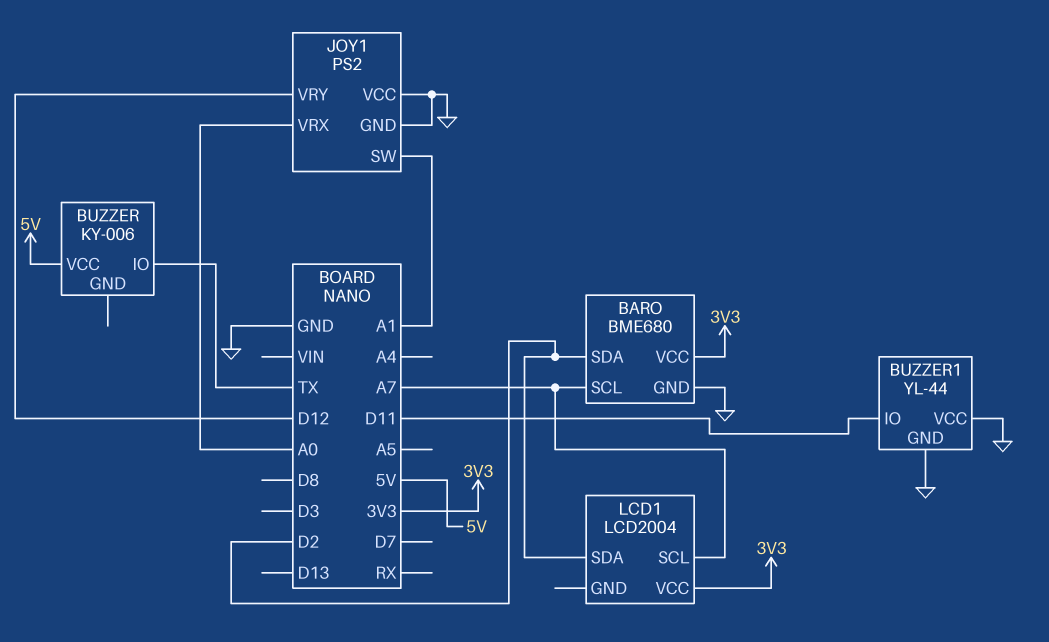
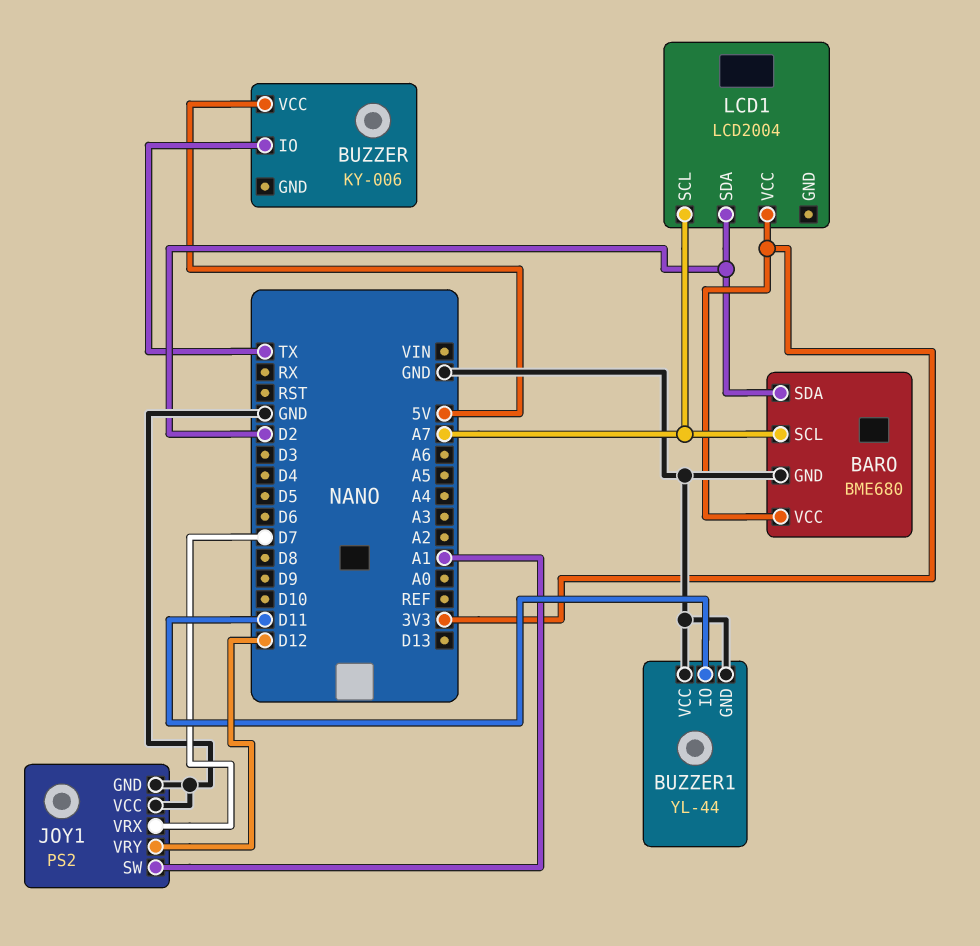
JOY1 pin VRX: A0 -> D7

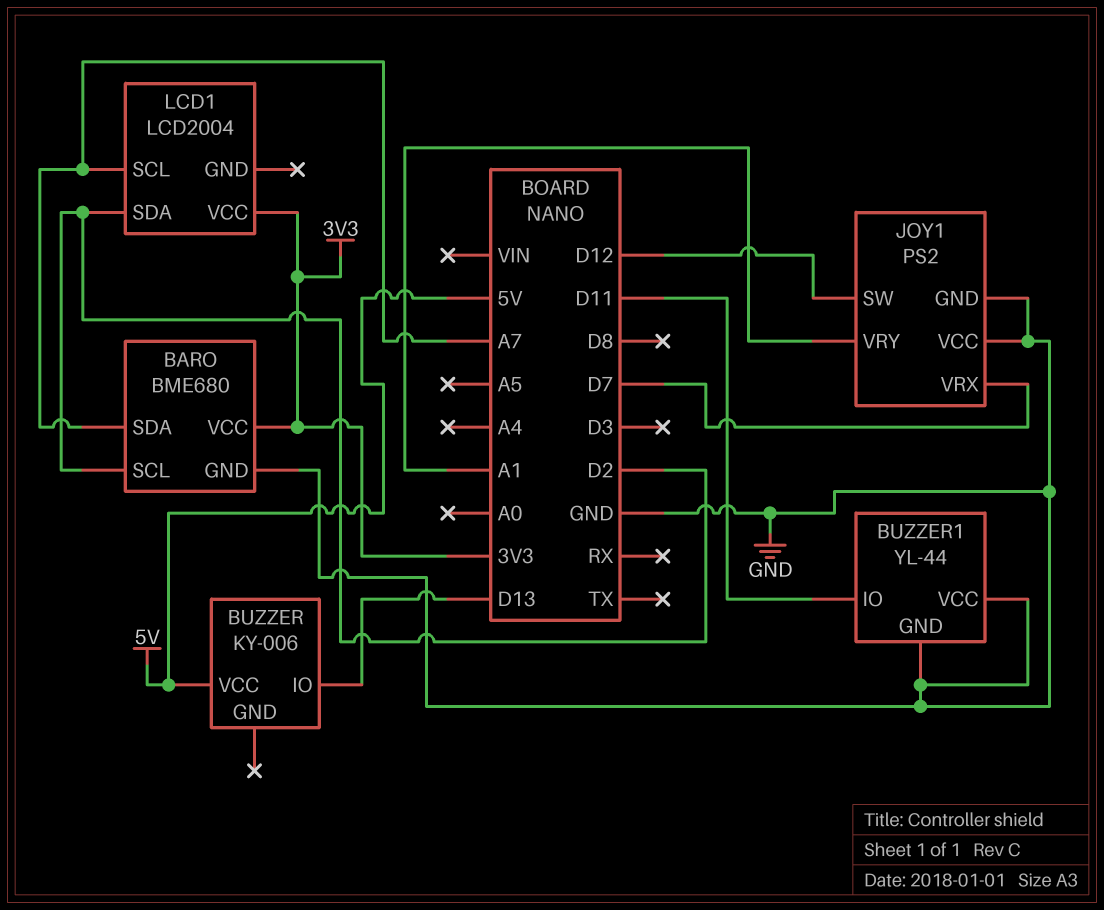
BARO pin SCL: A7 -> D2
BARO pin SDA: D2 -> A7
BUZZER pin IO: TX -> D13
JOY1 pin SW: A1 -> D12
JOY1 pin VRY: D12 -> A1

